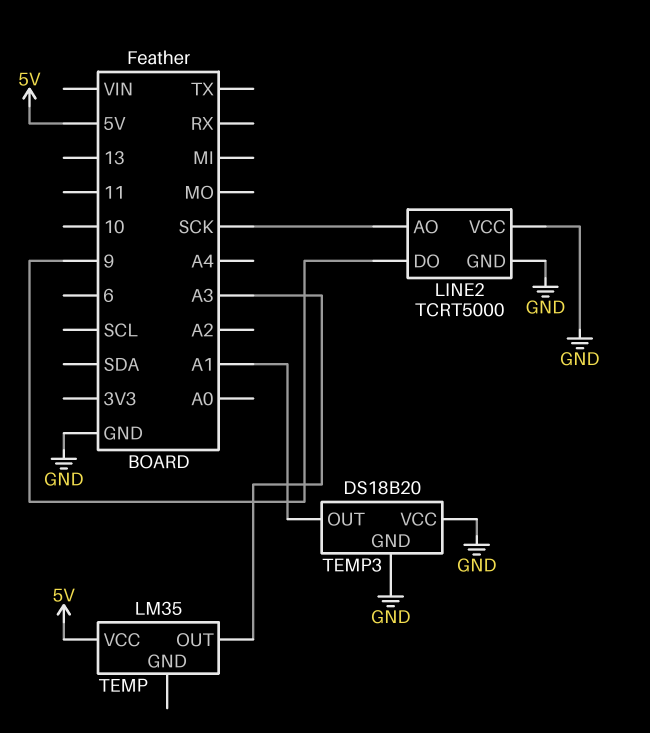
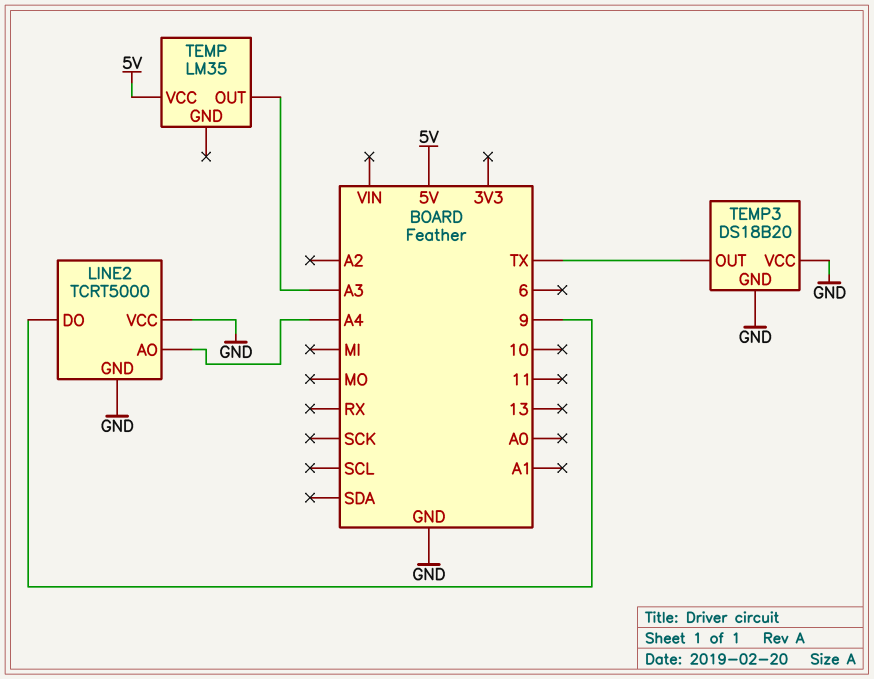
LINE2 pin AO: SCK -> A4
TEMP3 pin OUT: A1 -> TX

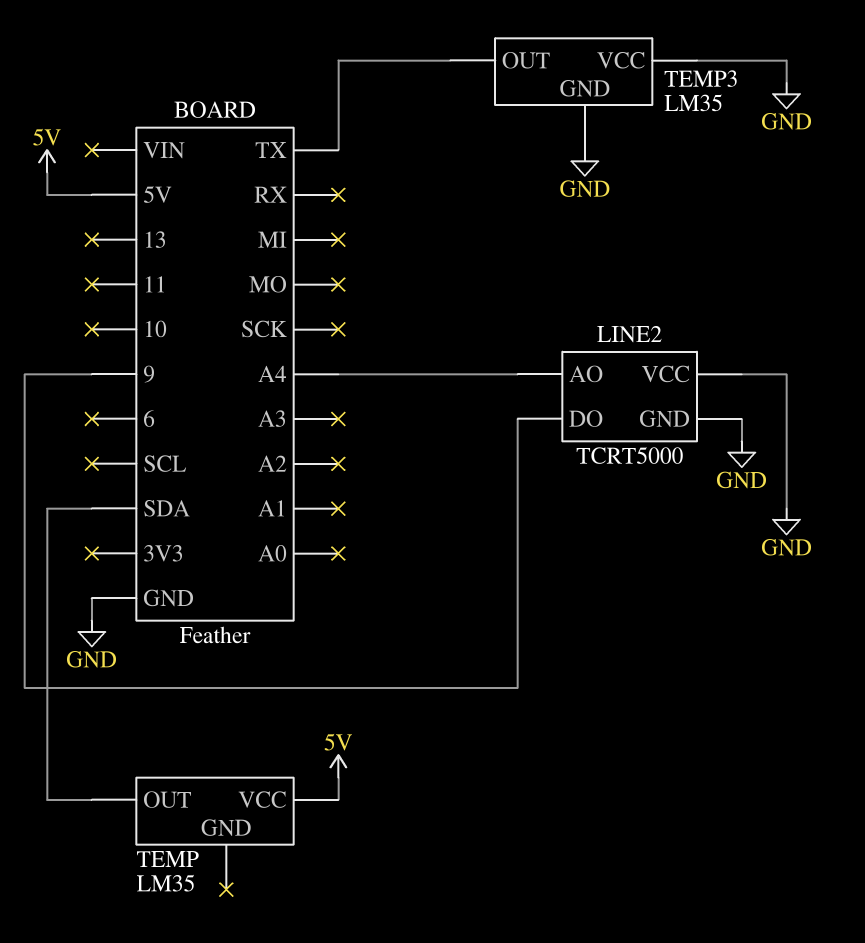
TEMP pin OUT: A3 -> SDA
TEMP3: DS18B20 -> LM35

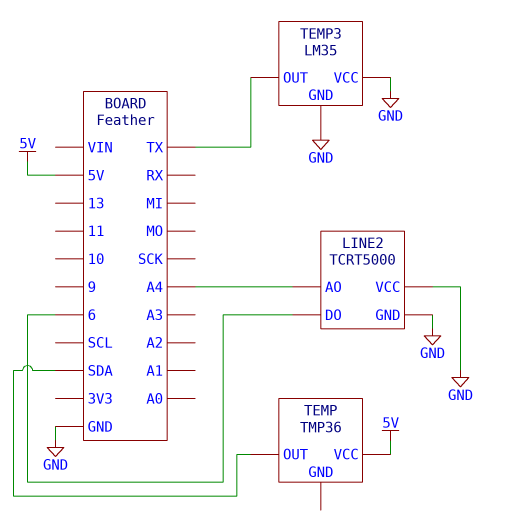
LINE2 pin DO: 9 -> 6
TEMP: LM35 -> TMP36

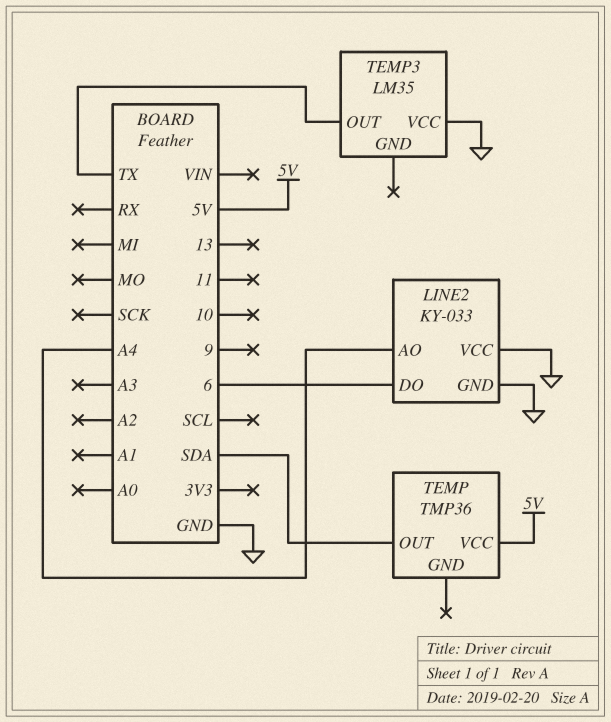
LINE2: TCRT5000 -> KY-033
TEMP3 pin GND: GND -> none

